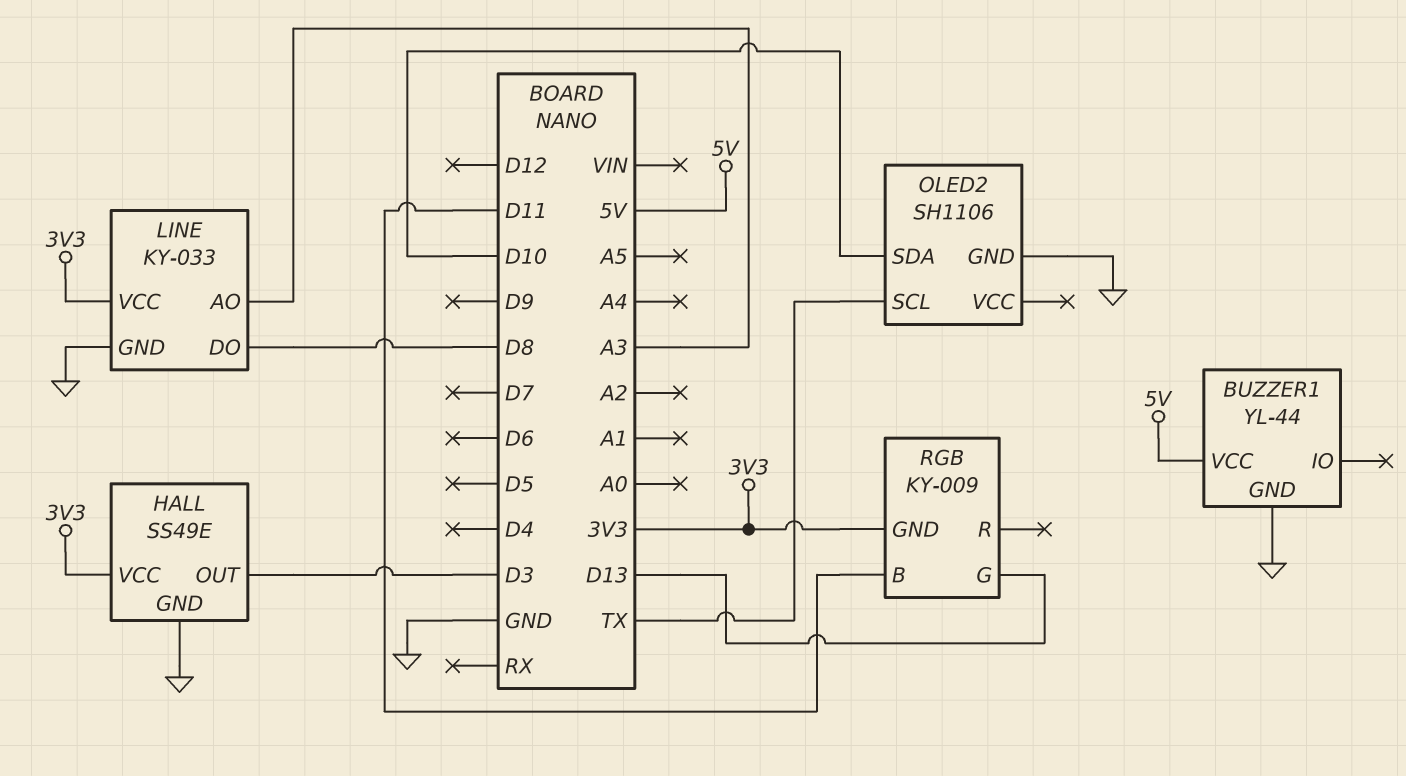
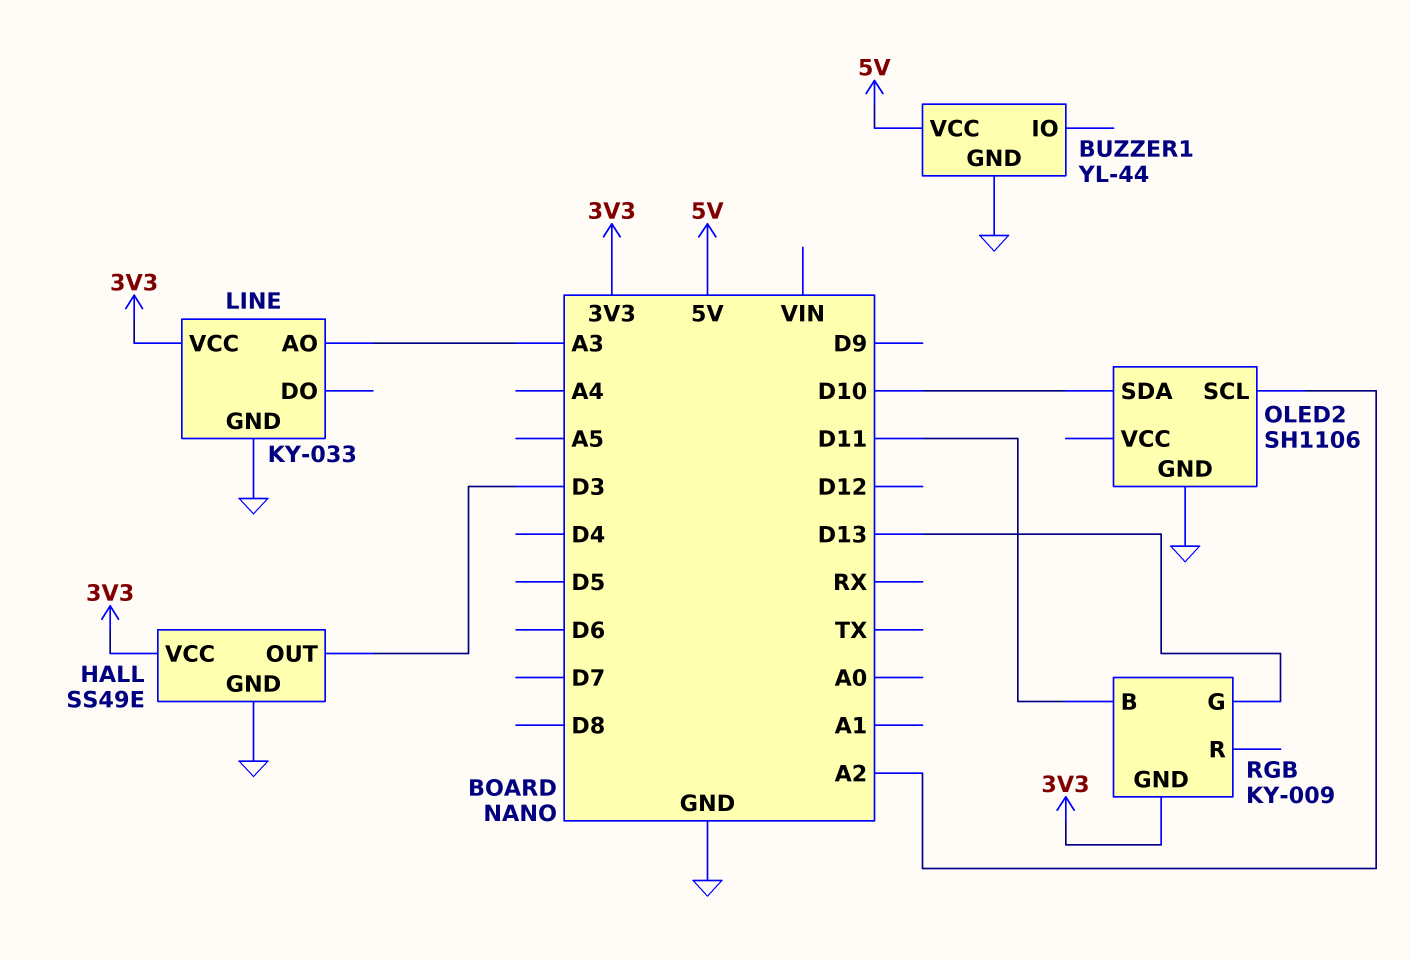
LINE pin DO: D8 -> none
OLED2 pin SCL: TX -> A2

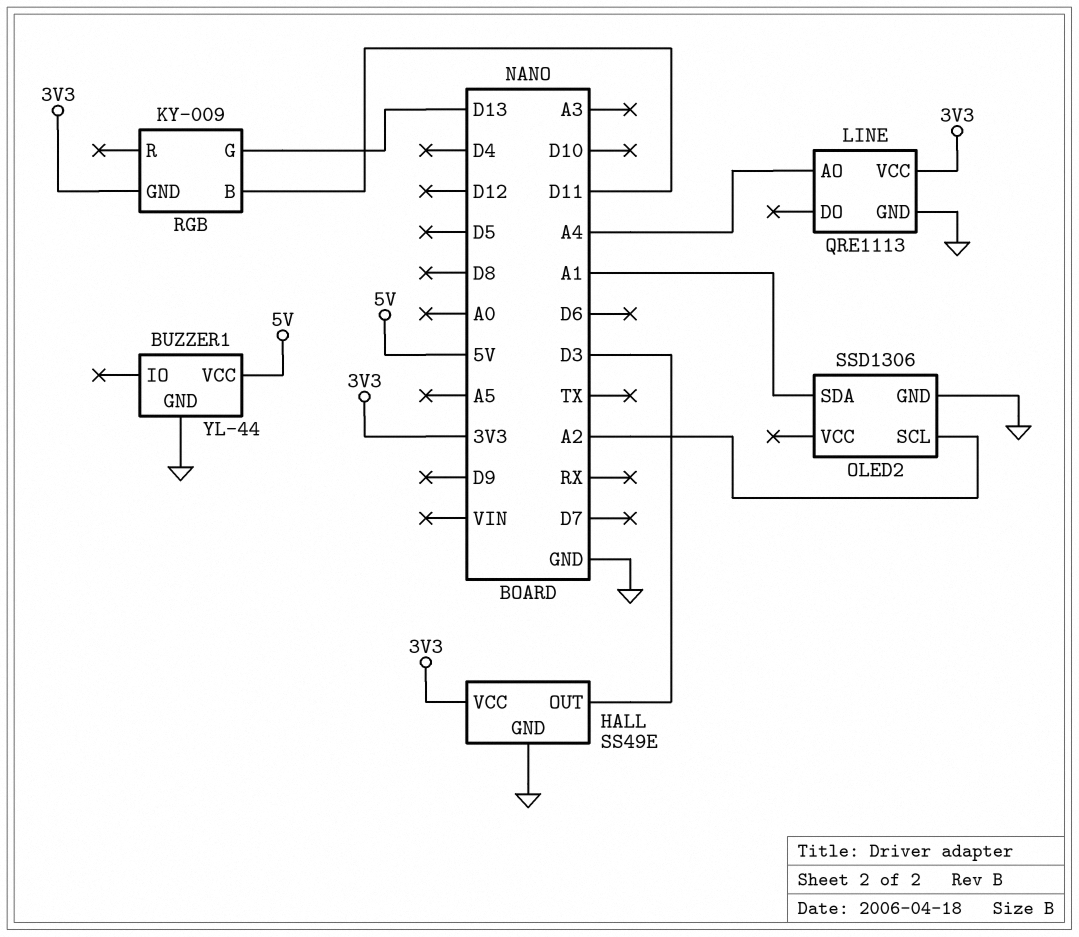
LINE: KY-033 -> QRE1113
LINE pin AO: A3 -> A4
OLED2: SH1106 -> SSD1306
OLED2 pin SDA: D10 -> A1

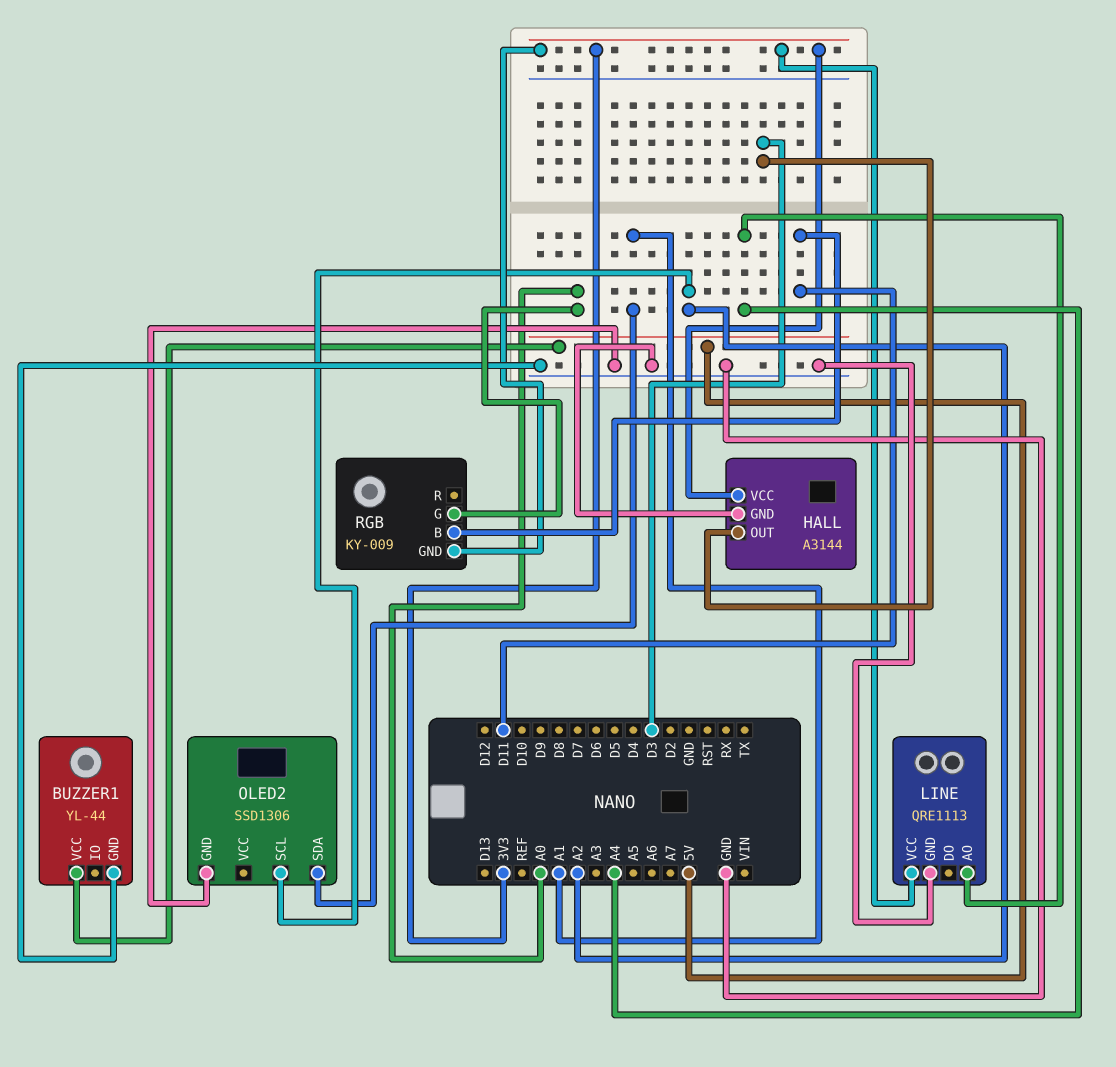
HALL: SS49E -> A3144
RGB pin G: D13 -> A0

